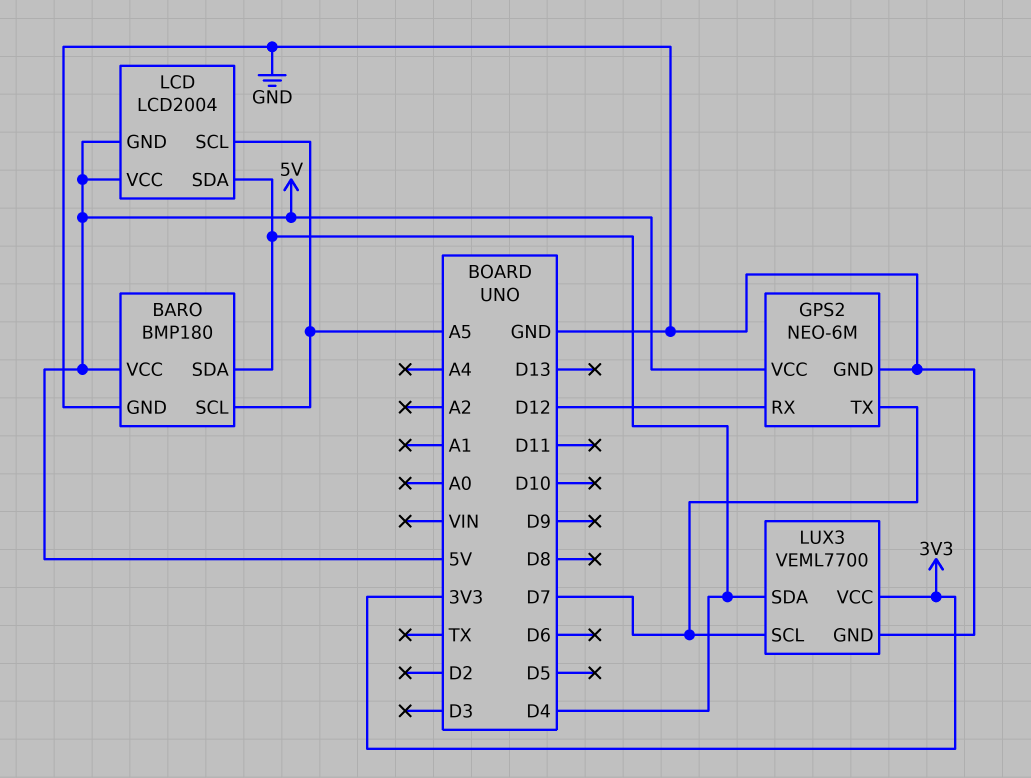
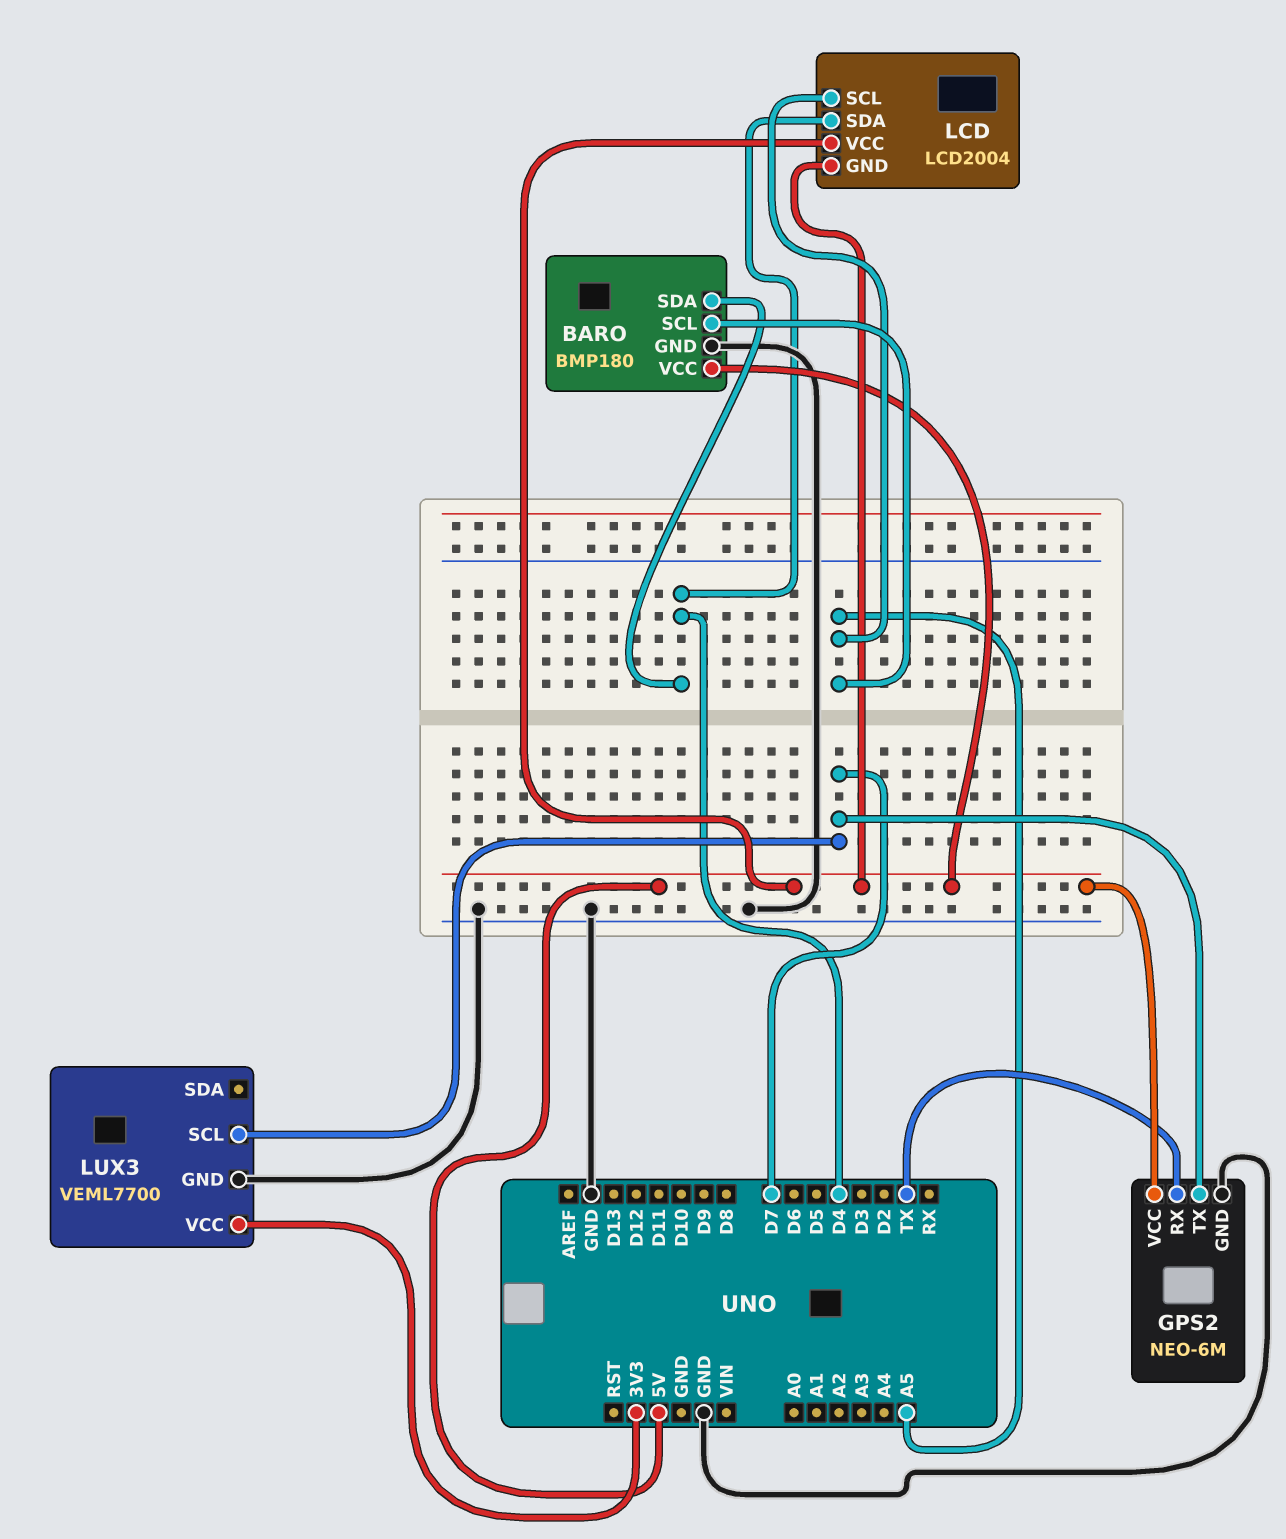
GPS2 pin RX: D12 -> TX
LUX3 pin SDA: D4 -> none

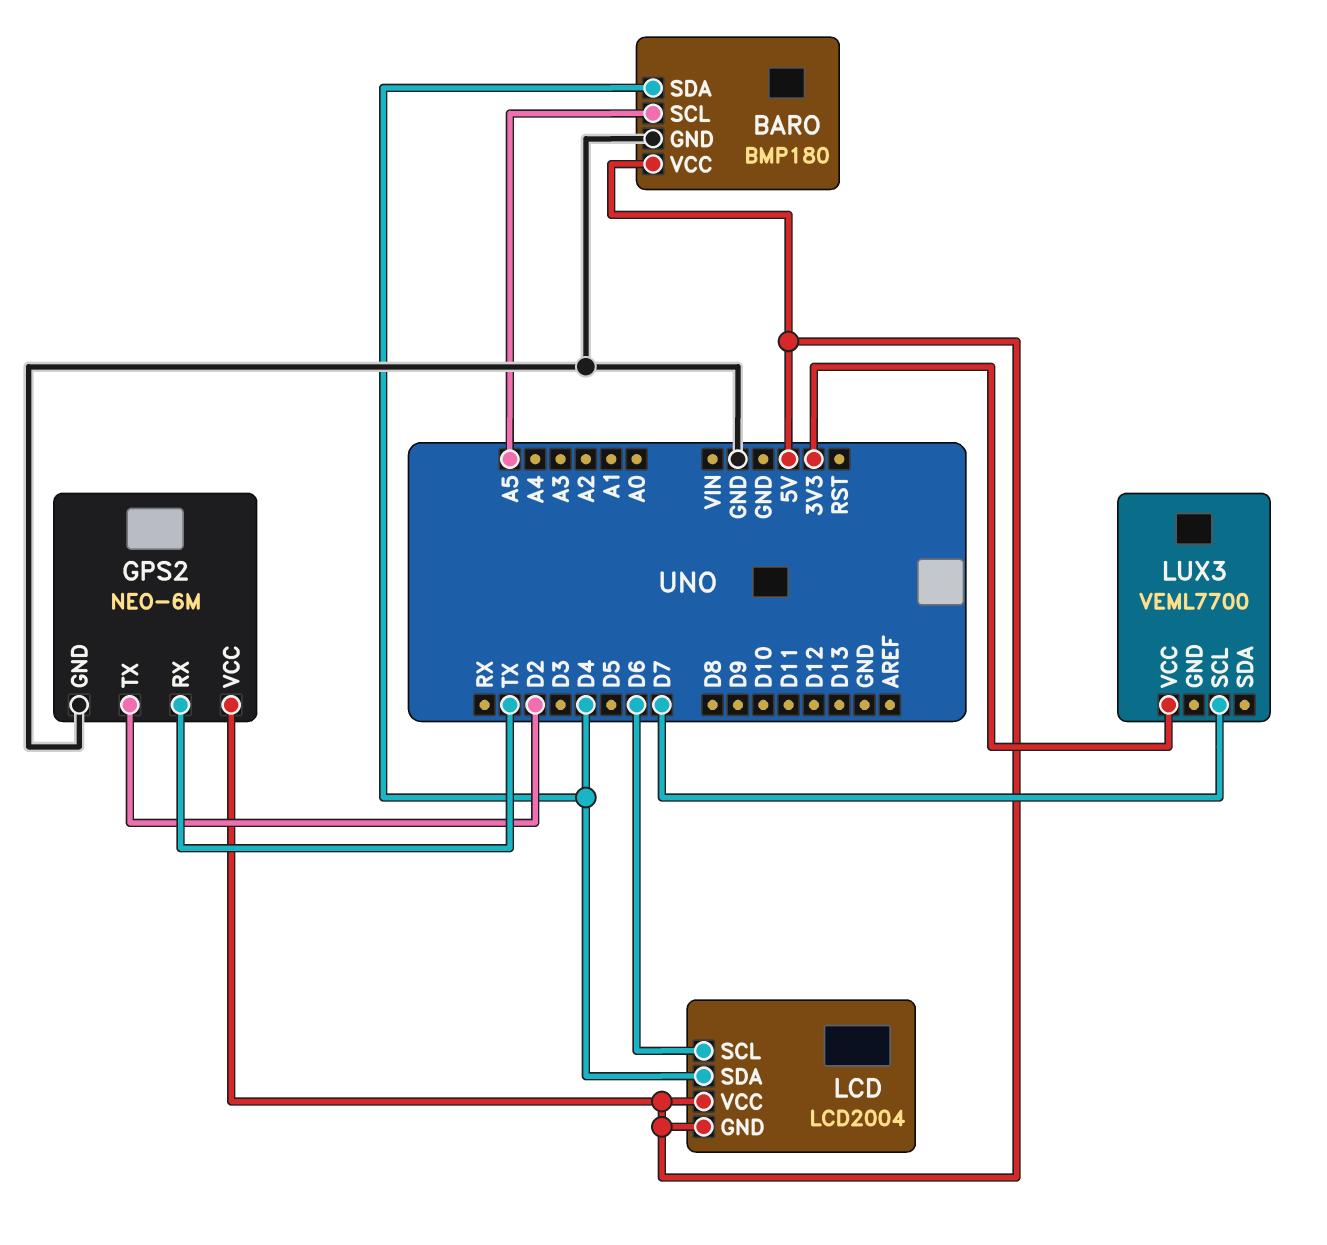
GPS2 pin TX: D7 -> D2
LCD pin SCL: A5 -> D6
LUX3 pin GND: GND -> none

